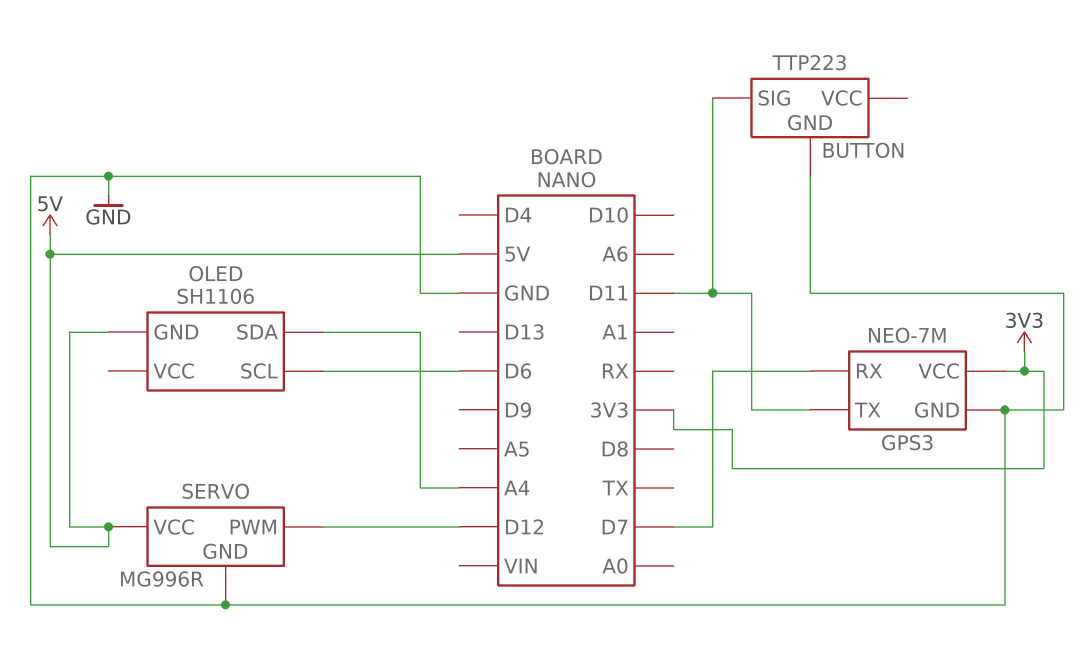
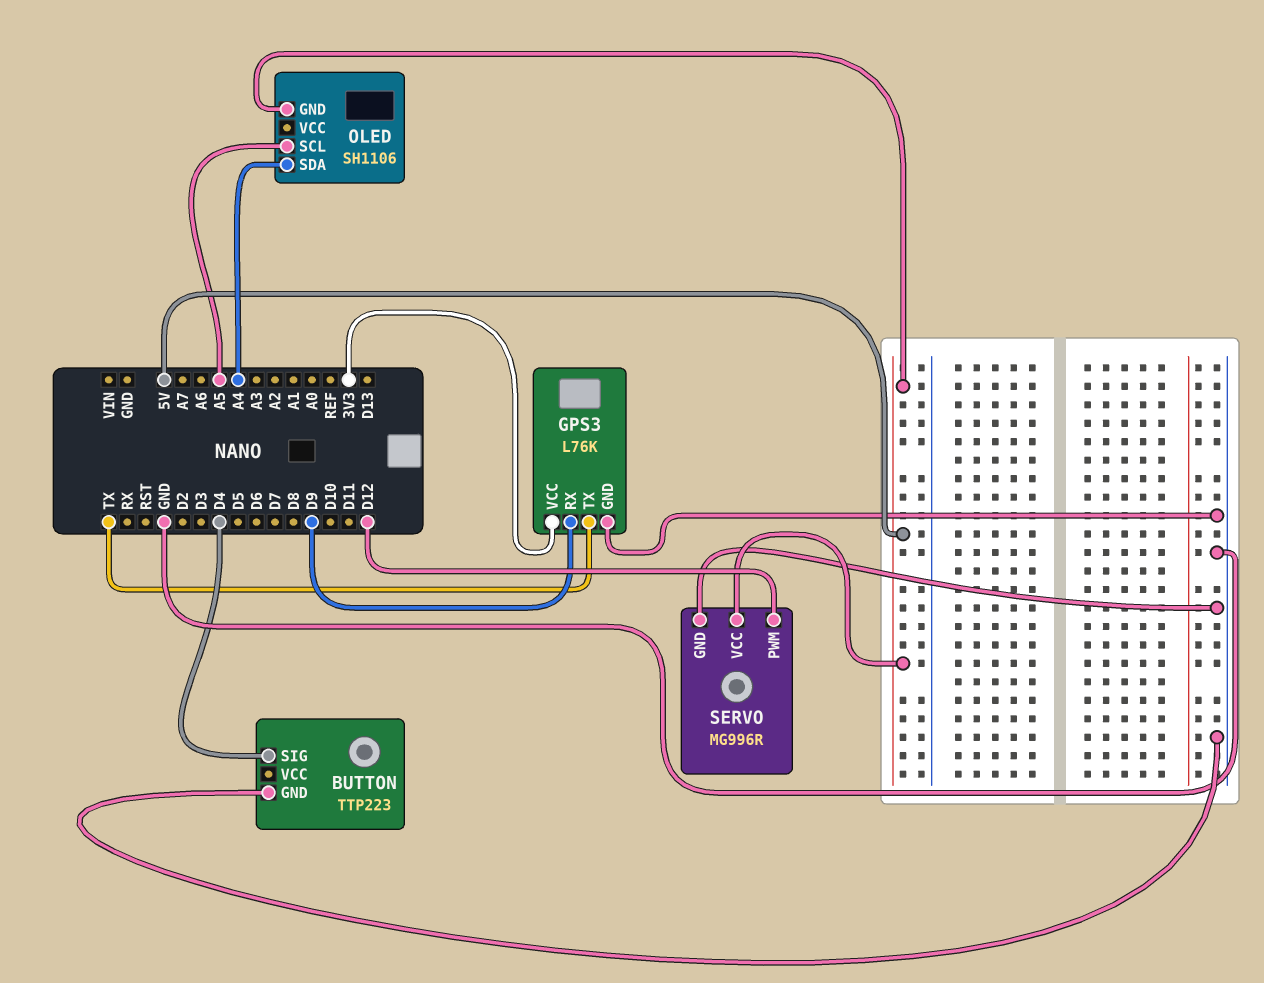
BUTTON pin SIG: D11 -> D4
GPS3: NEO-7M -> L76K
GPS3 pin RX: D7 -> D9
GPS3 pin TX: D11 -> TX
OLED pin SCL: D6 -> A5

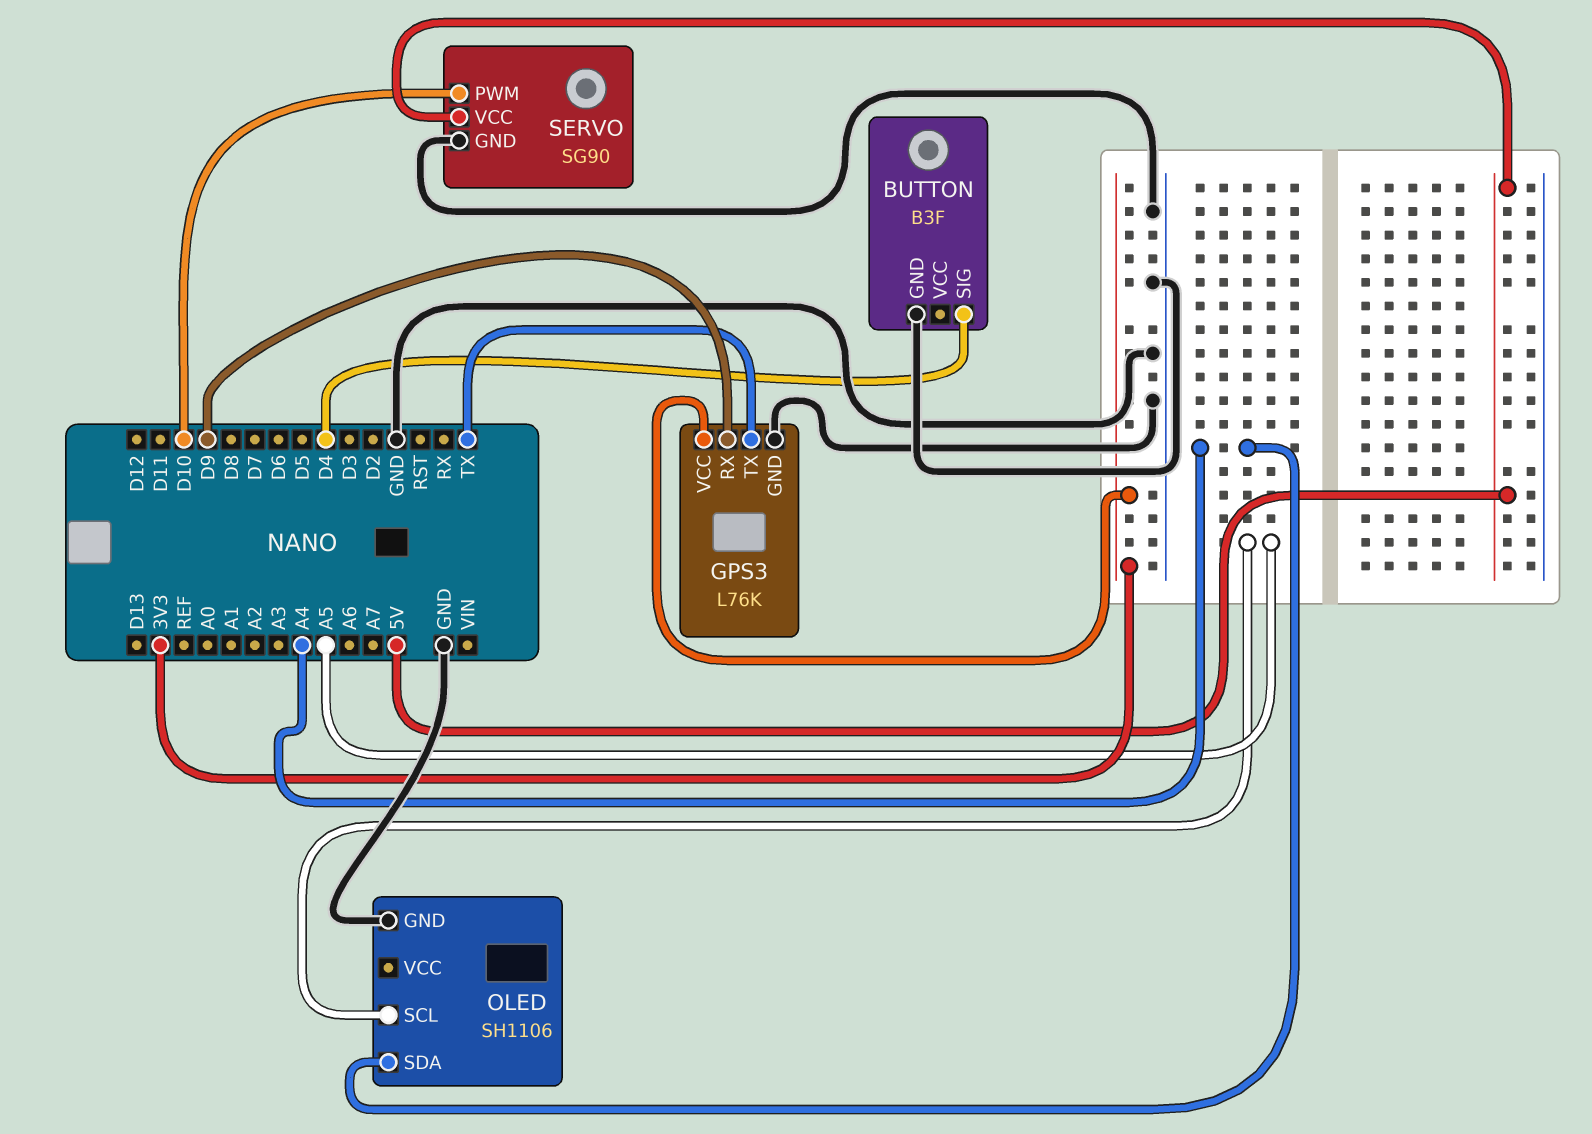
BUTTON: TTP223 -> B3F
OLED pin GND: 5V -> GND
SERVO: MG996R -> SG90
SERVO pin PWM: D12 -> D10

